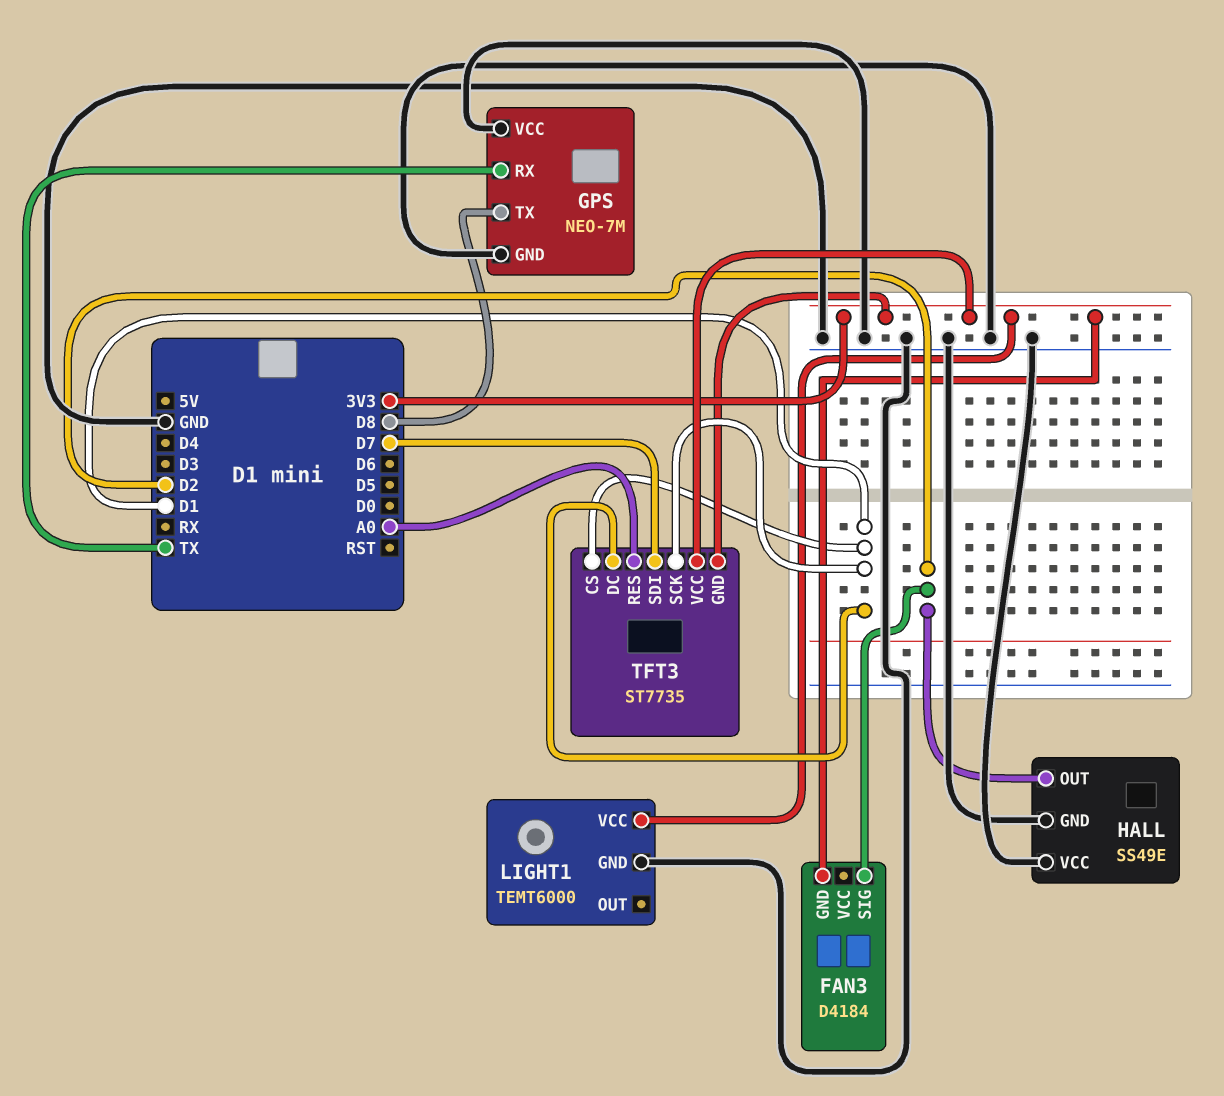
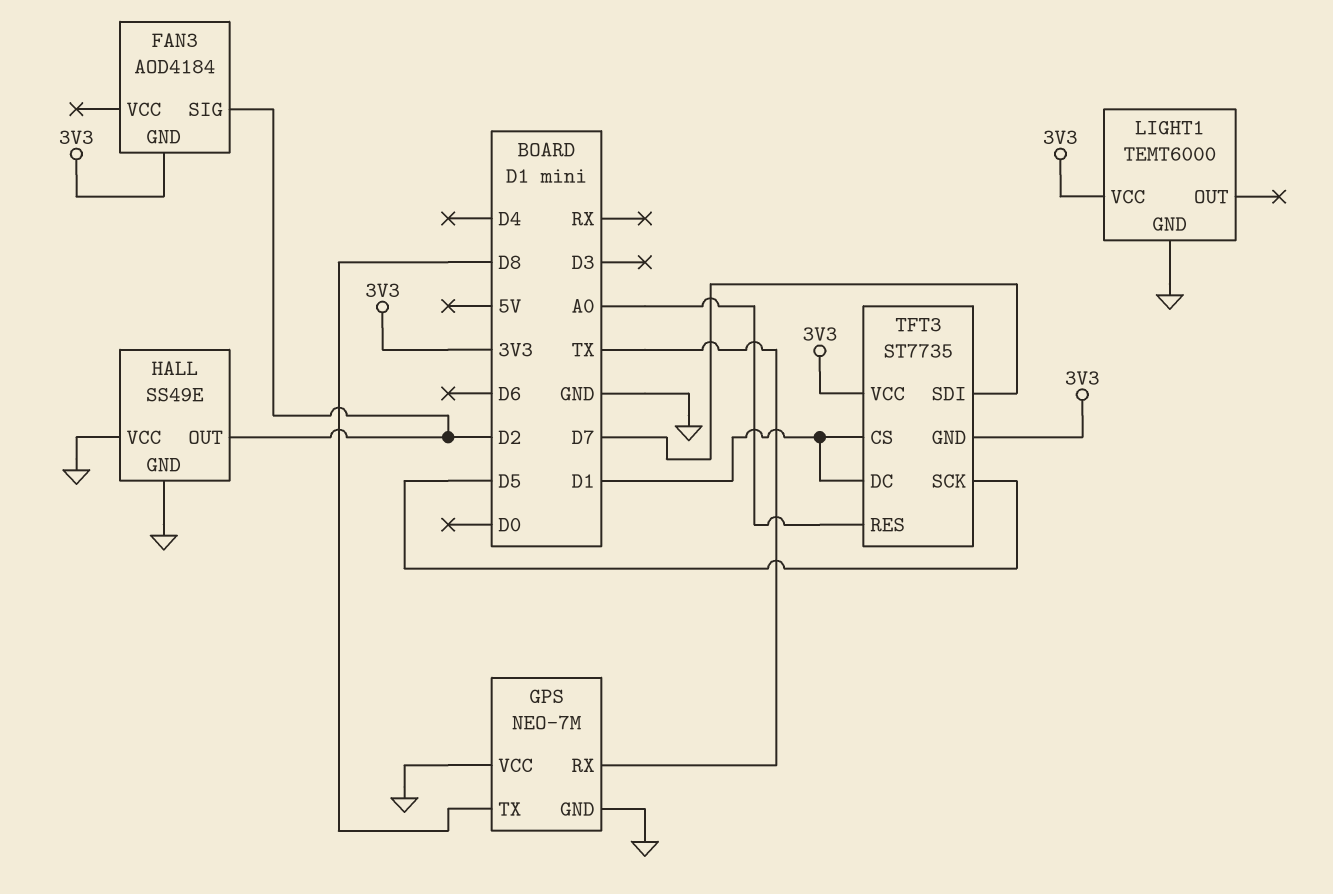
FAN3: D4184 -> AOD4184
TFT3 pin SCK: D1 -> D5

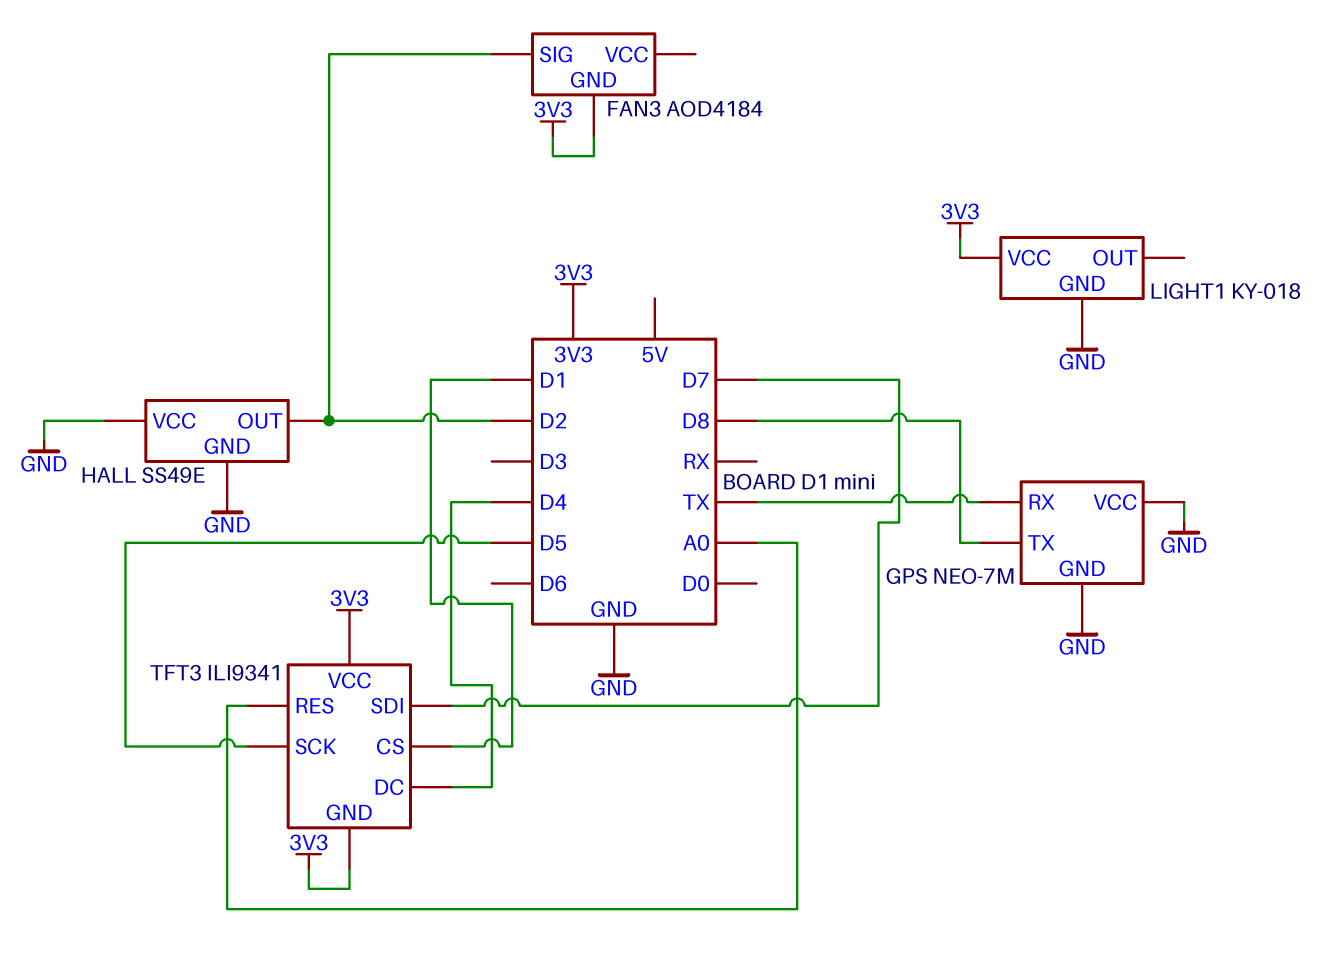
LIGHT1: TEMT6000 -> KY-018
TFT3: ST7735 -> ILI9341
TFT3 pin DC: D1 -> D4

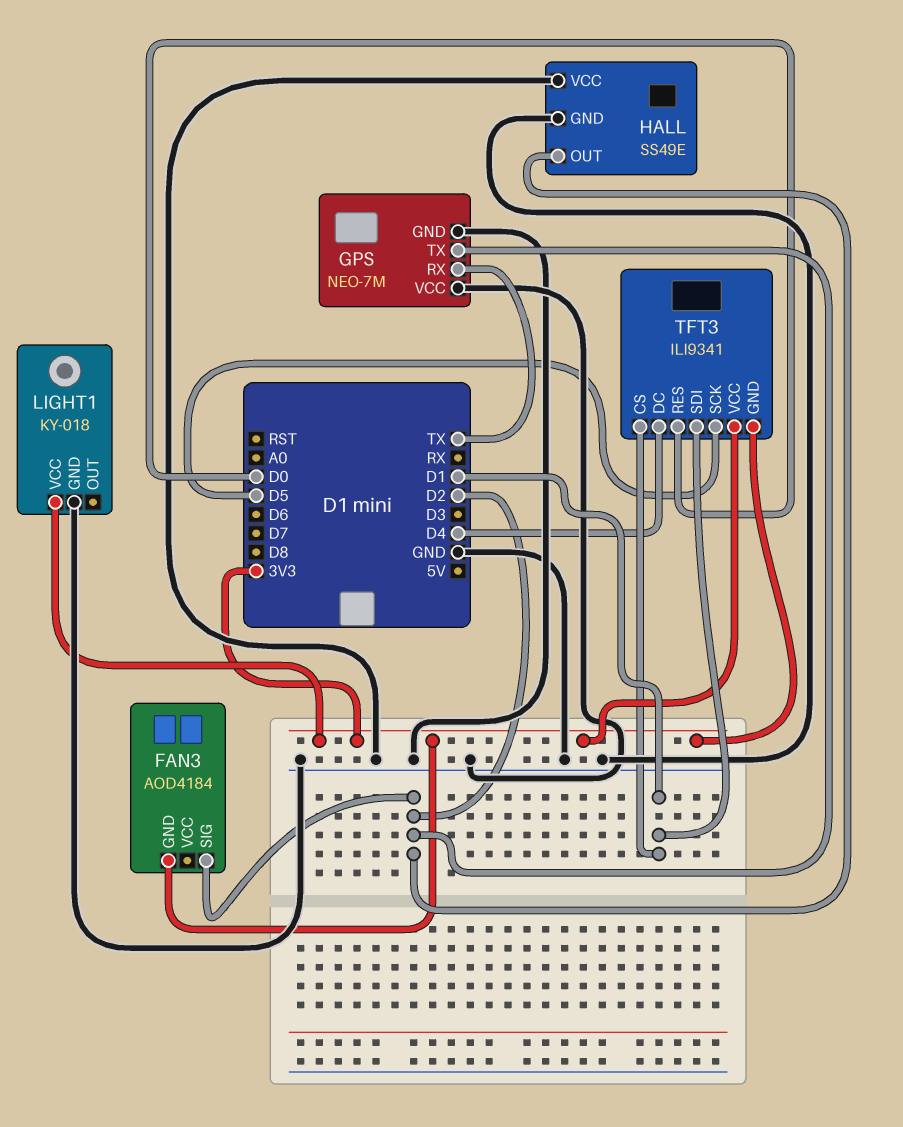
GPS pin TX: D8 -> D2
TFT3 pin RES: A0 -> D0
TFT3 pin SDI: D7 -> D1

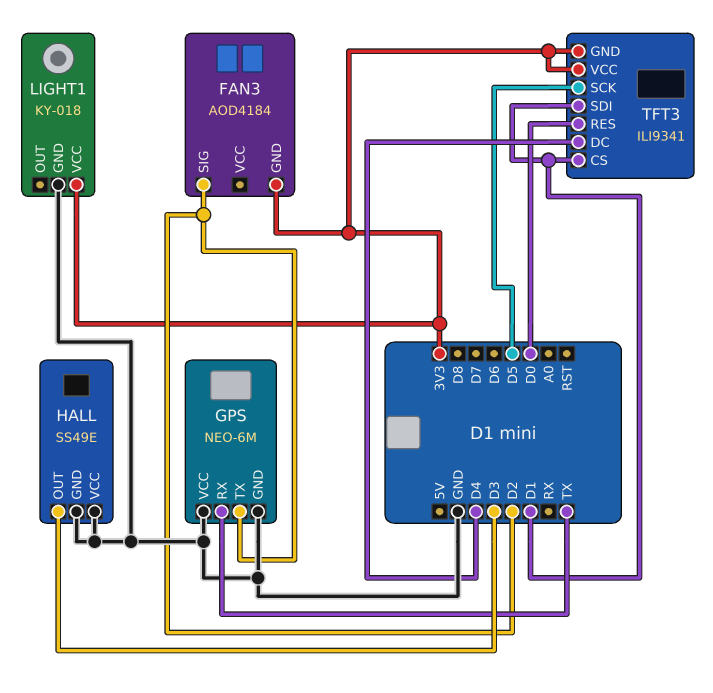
GPS: NEO-7M -> NEO-6M
HALL pin OUT: D2 -> D3

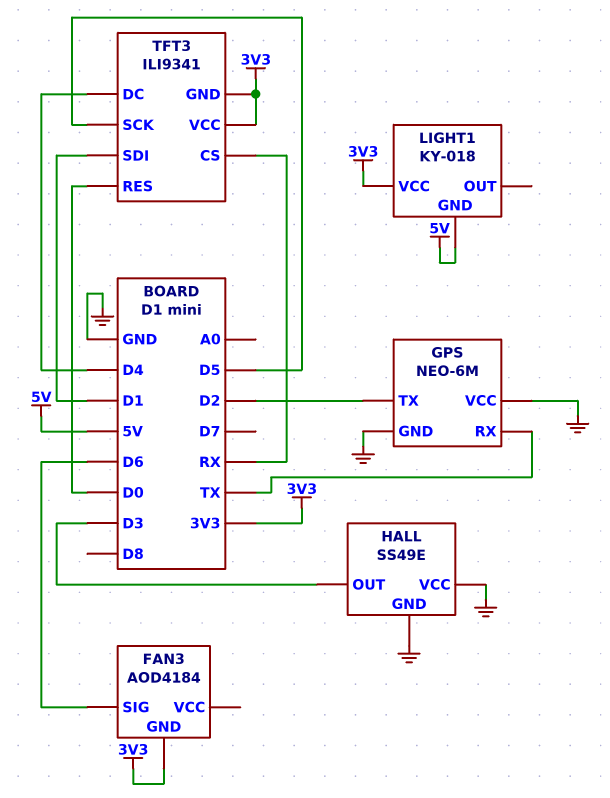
FAN3 pin SIG: D2 -> D6
LIGHT1 pin GND: GND -> 5V
TFT3 pin CS: D1 -> RX

